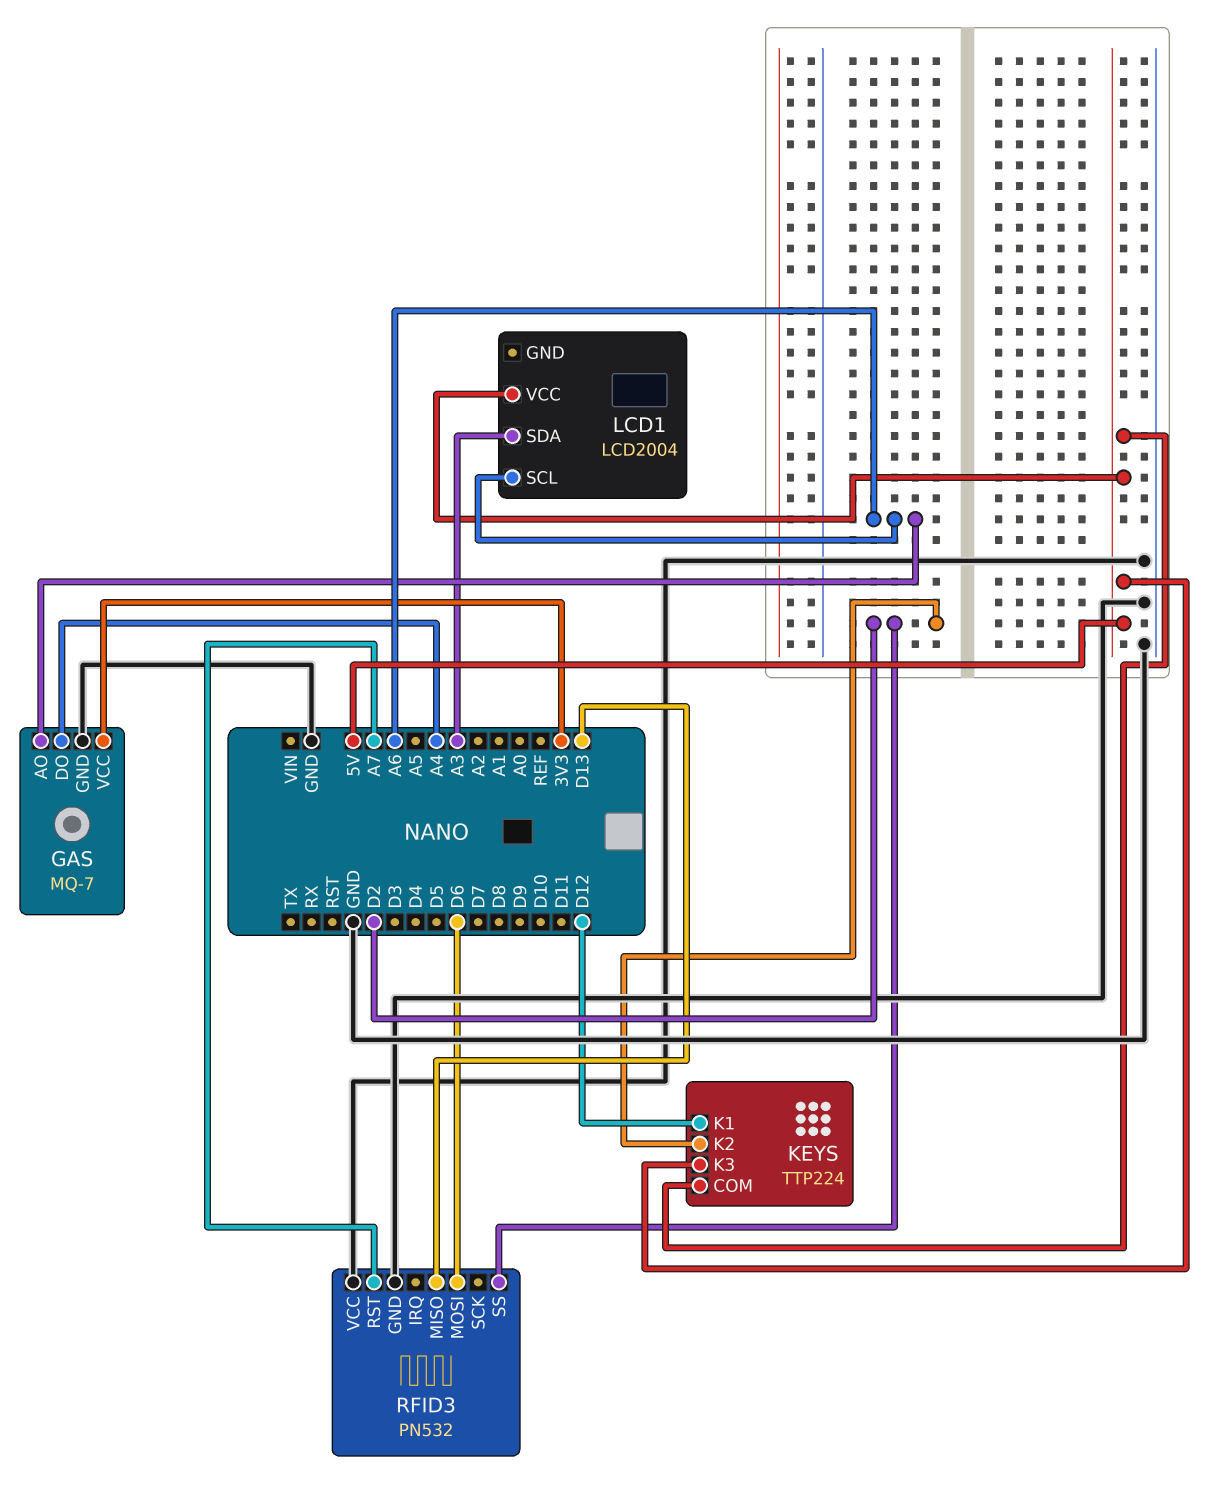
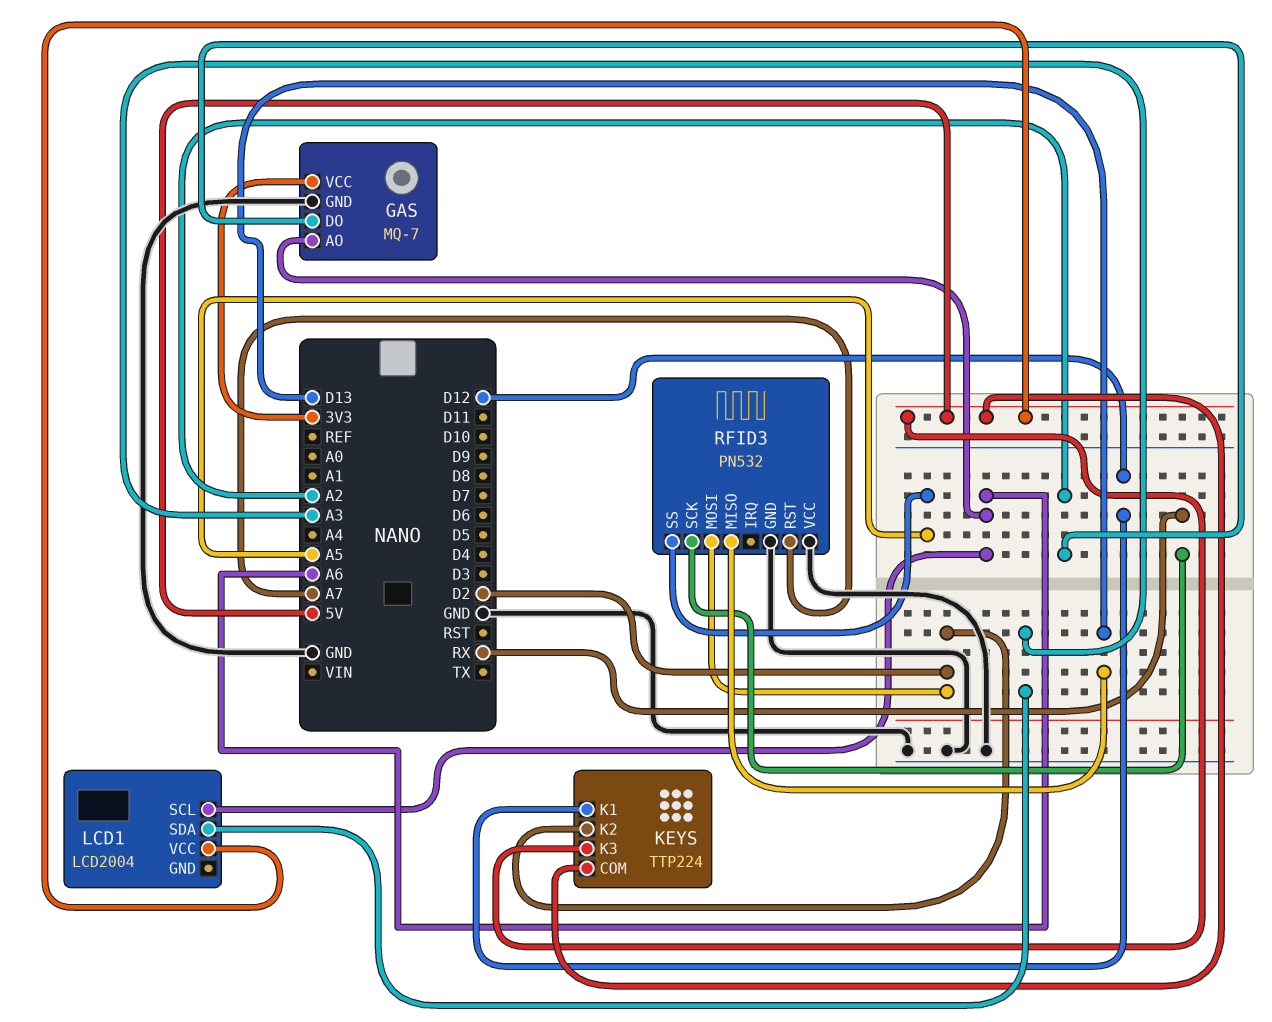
GAS pin DO: A4 -> A2
RFID3 pin MOSI: D6 -> D2
RFID3 pin SCK: none -> RX
RFID3 pin SS: D2 -> A5

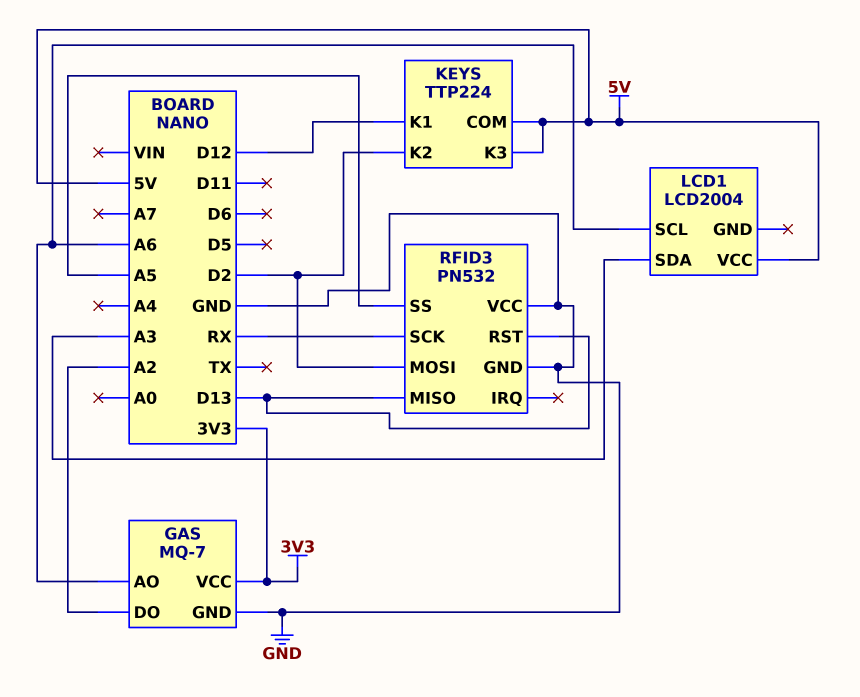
RFID3 pin RST: A7 -> D13

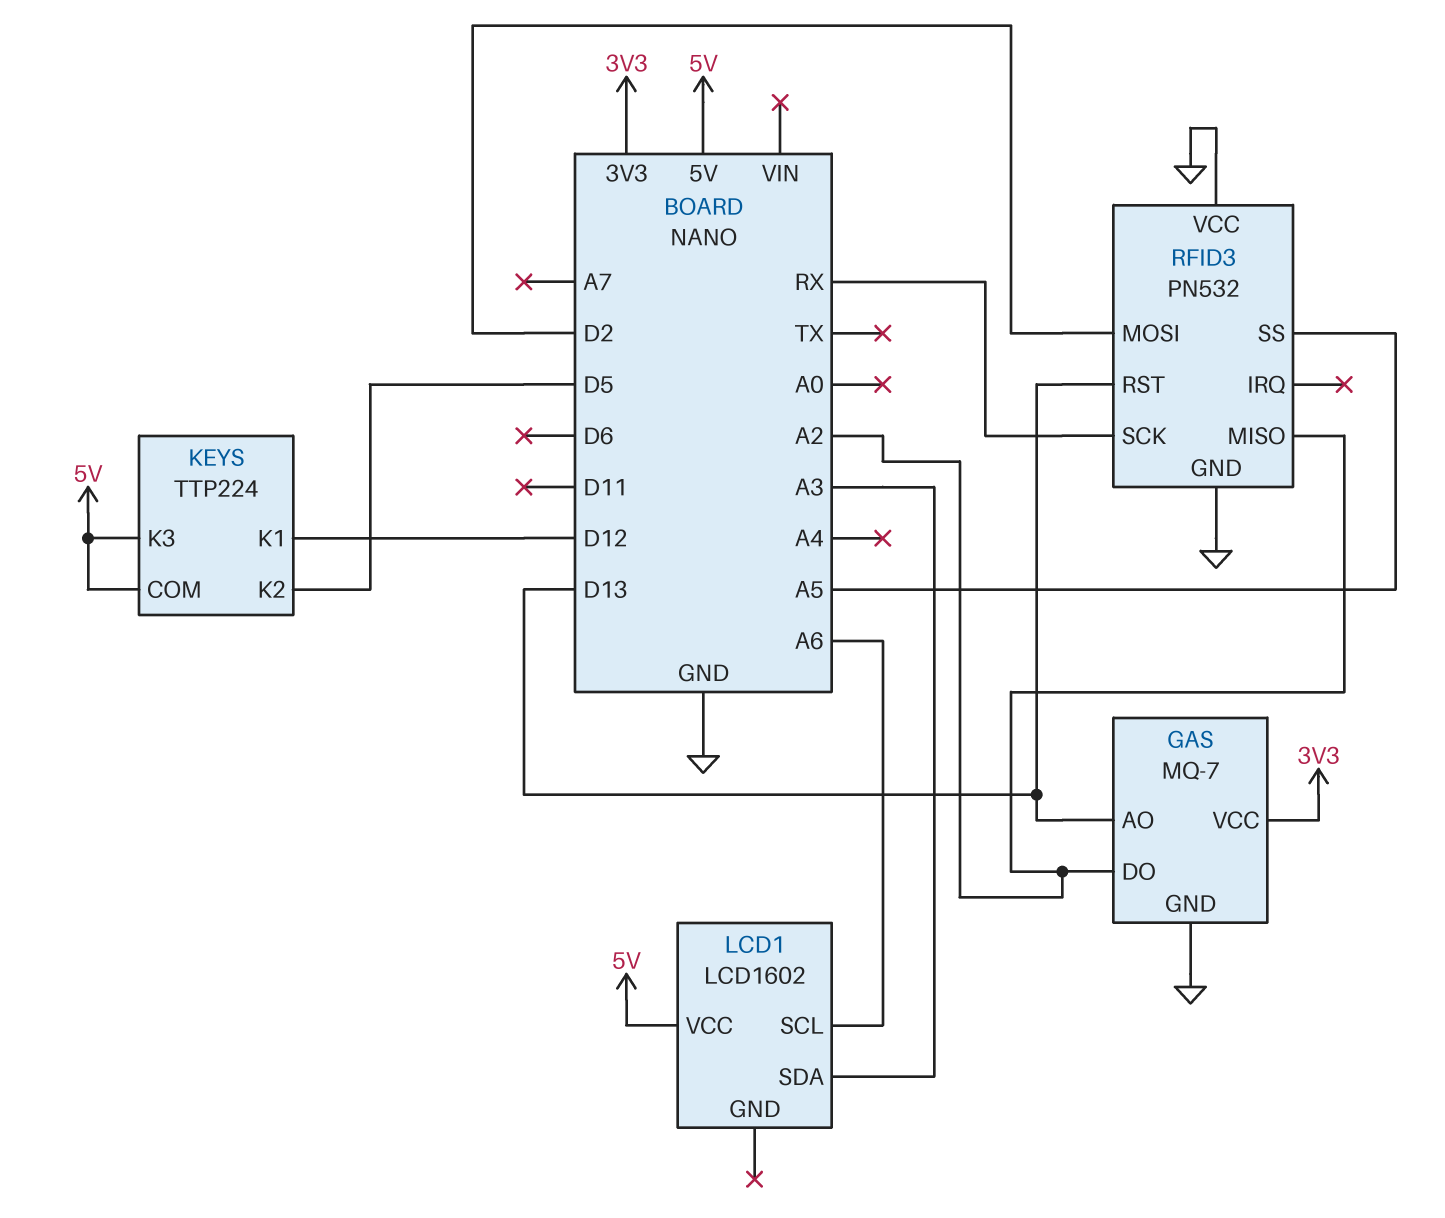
GAS pin AO: A6 -> D13
KEYS pin K2: D2 -> D5
LCD1: LCD2004 -> LCD1602
RFID3 pin MISO: D13 -> A2

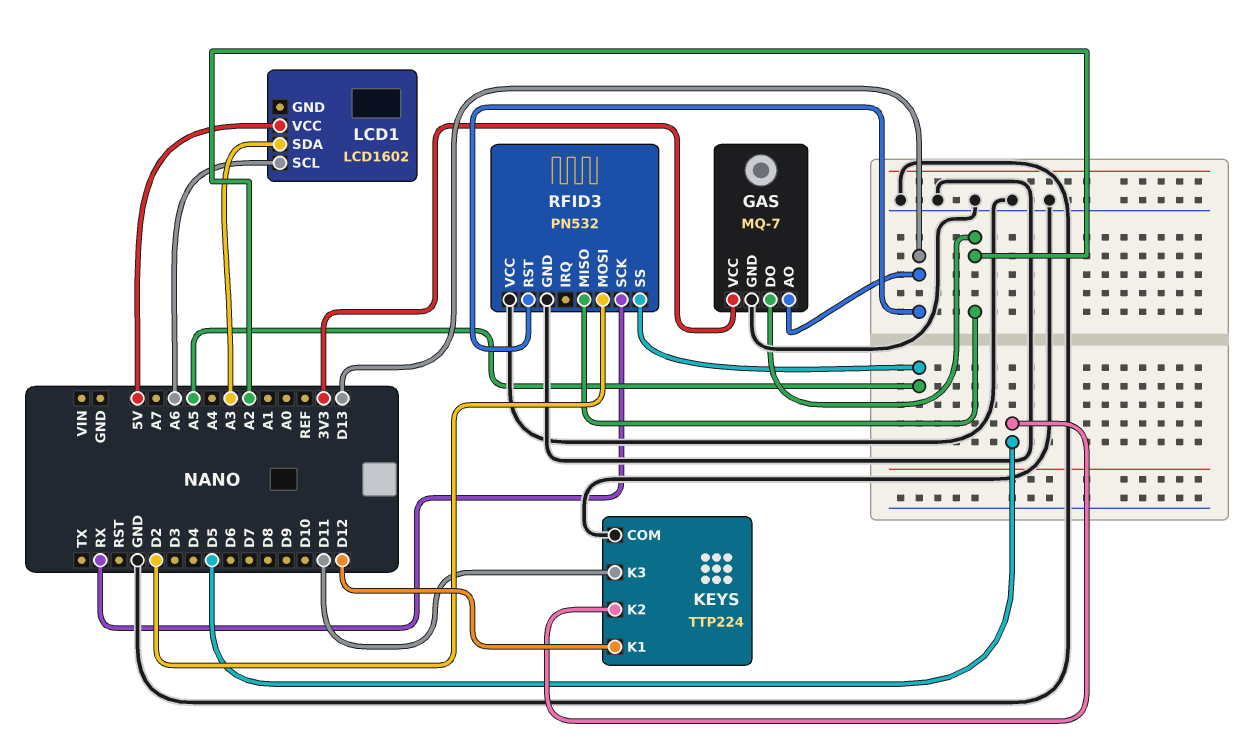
KEYS pin COM: 5V -> GND
KEYS pin K3: 5V -> D11

